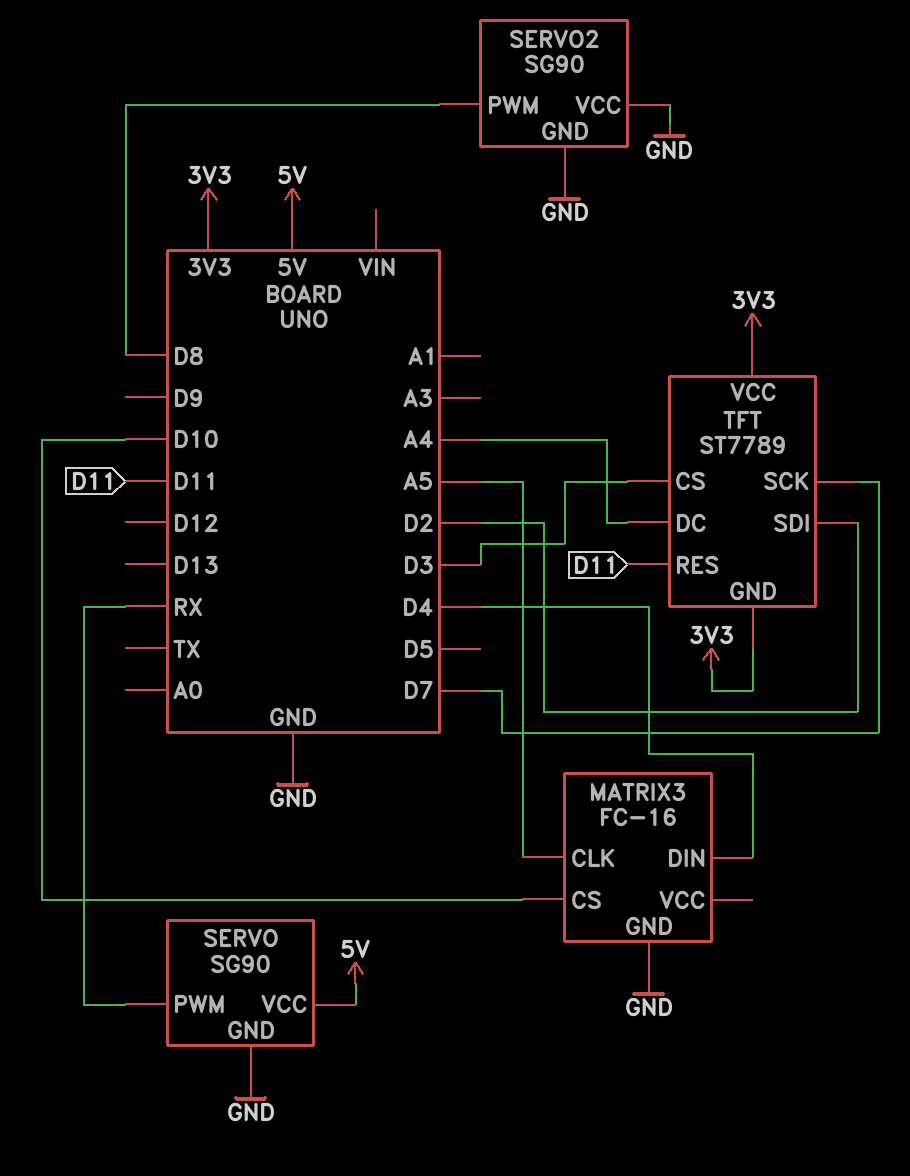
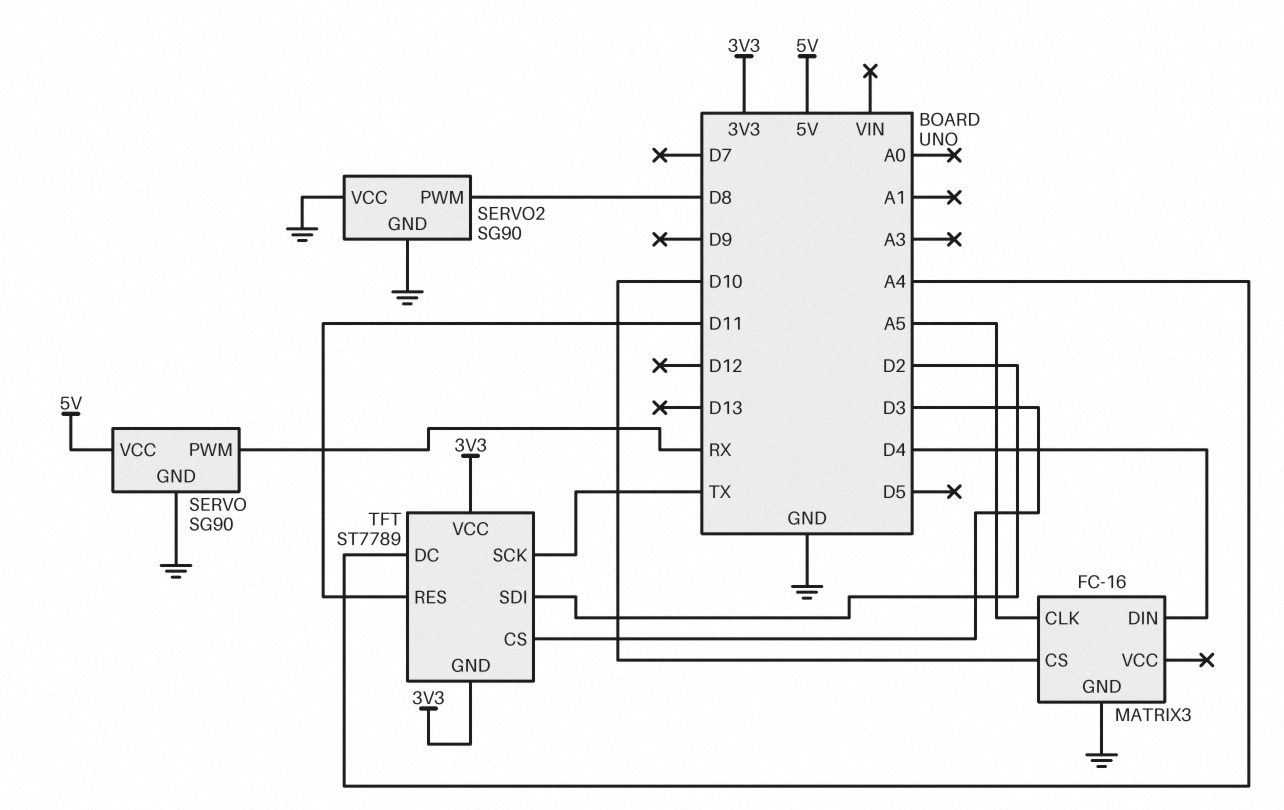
TFT pin SCK: D7 -> TX

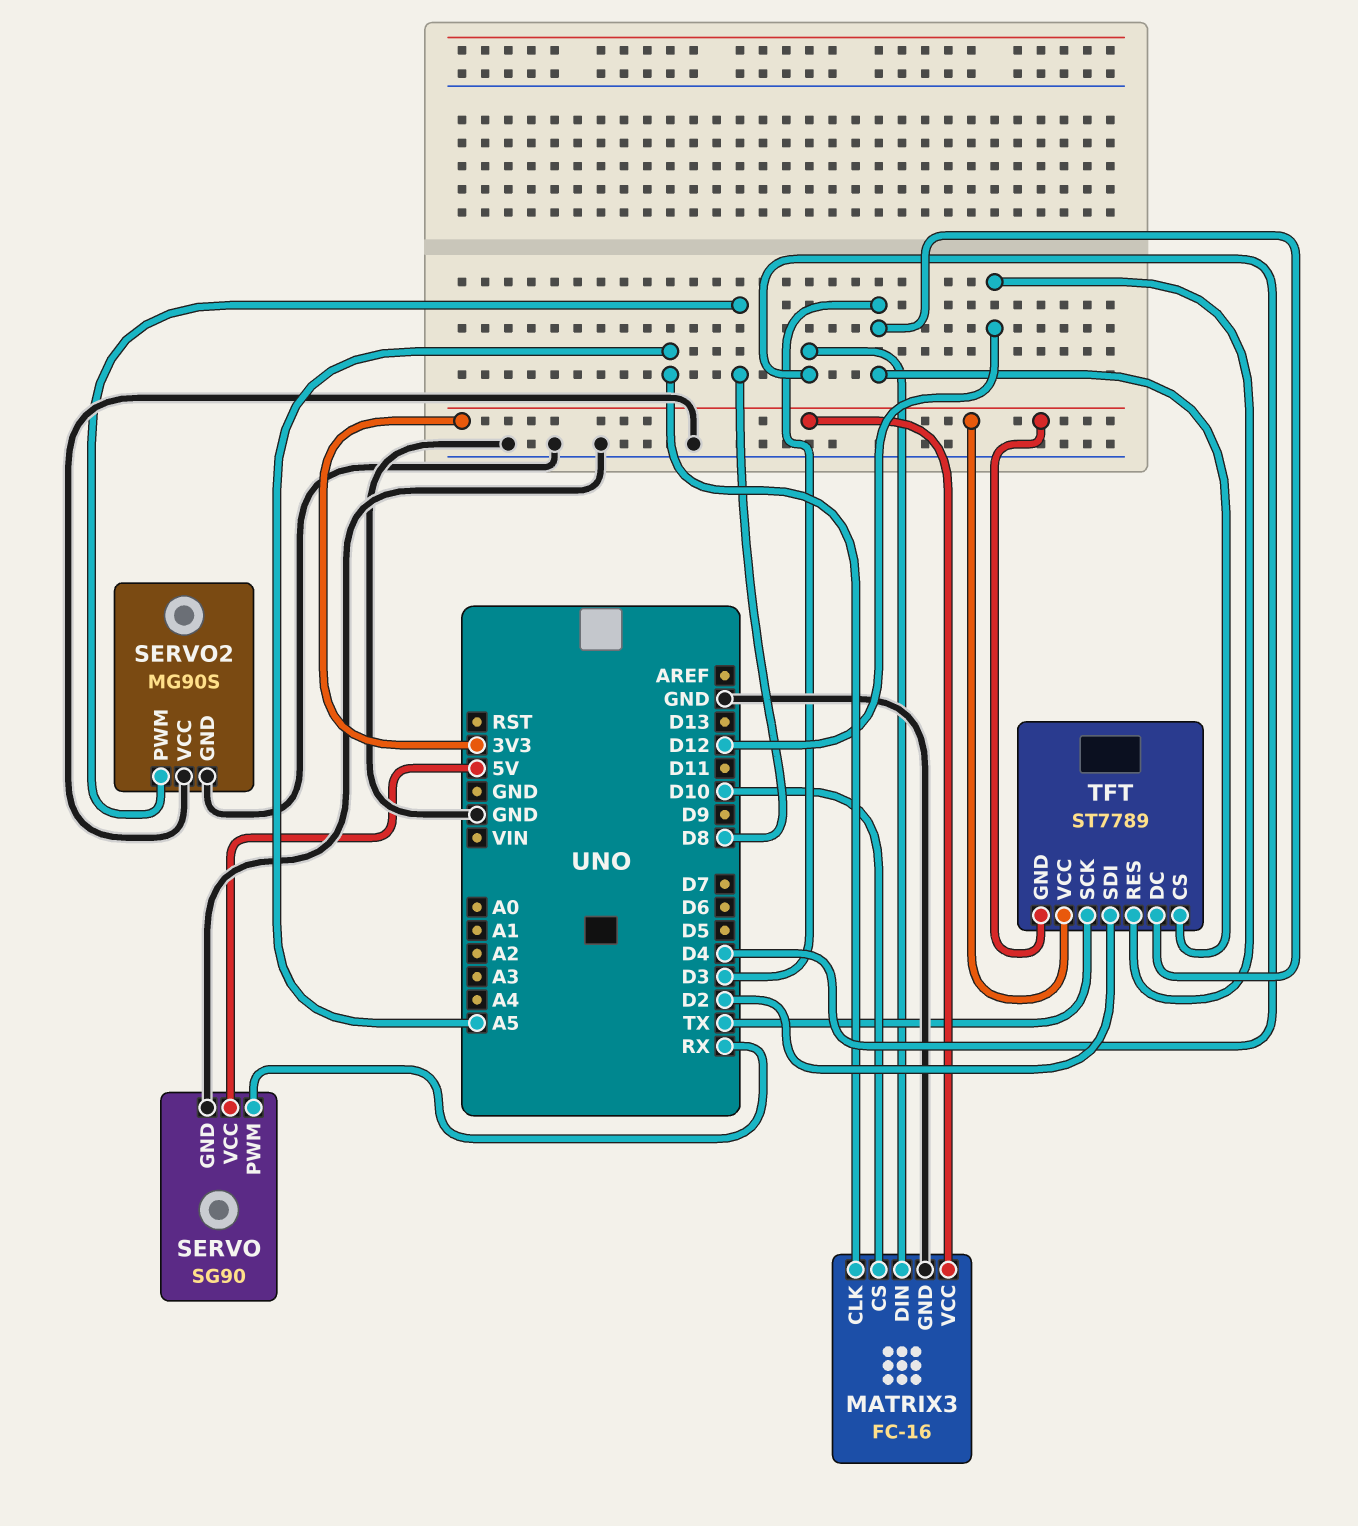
MATRIX3 pin VCC: none -> 3V3
SERVO2: SG90 -> MG90S
TFT pin DC: A4 -> D3
TFT pin RES: D11 -> D12

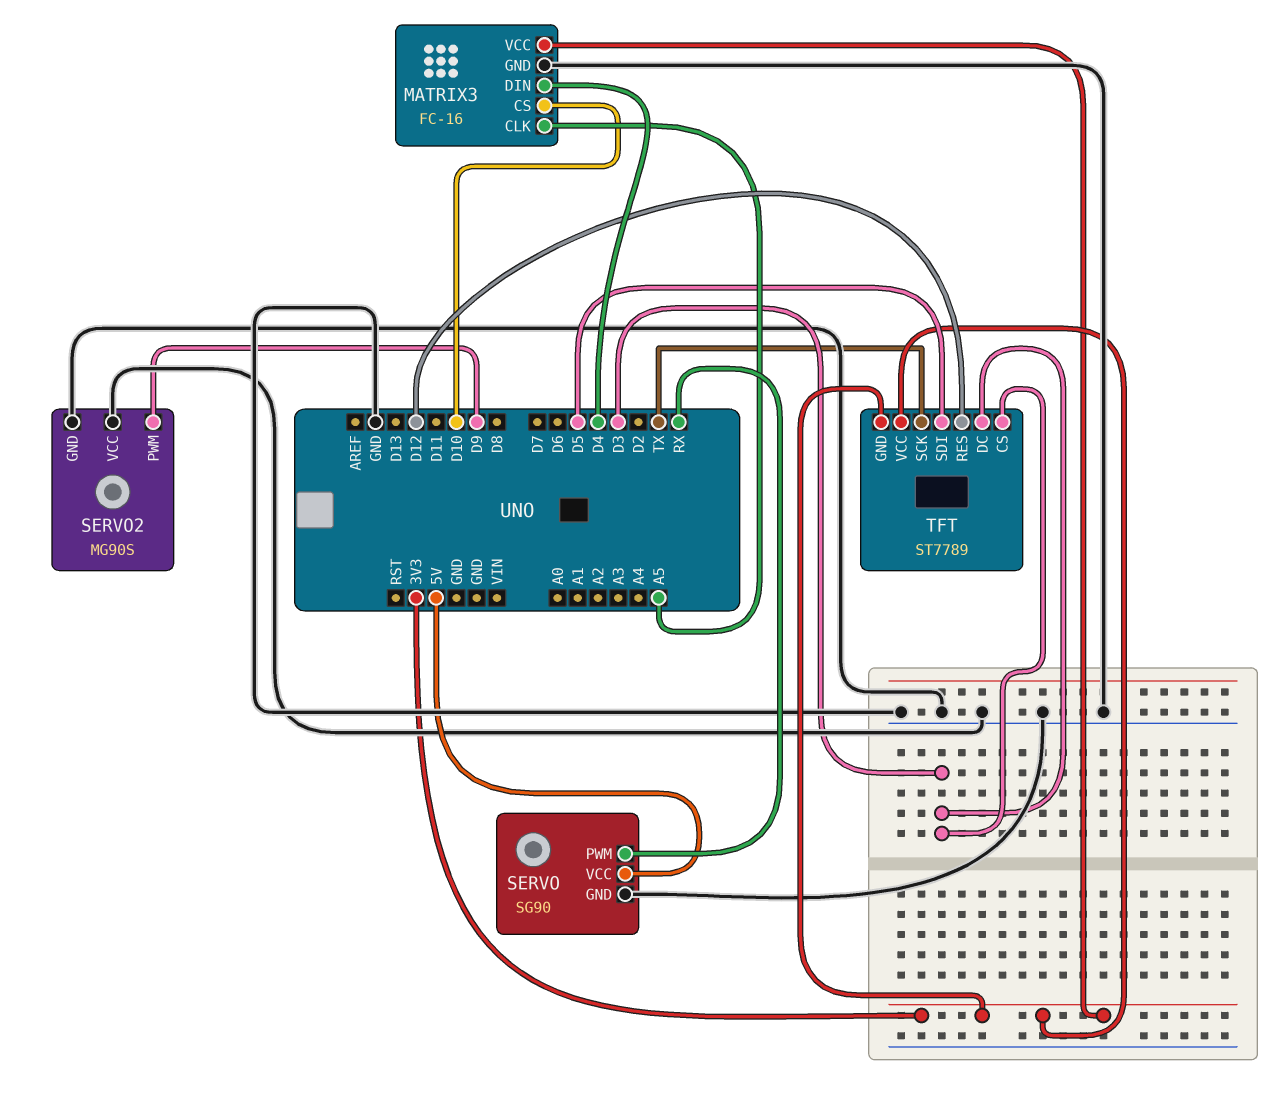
SERVO2 pin PWM: D8 -> D9
TFT pin SDI: D2 -> D5

